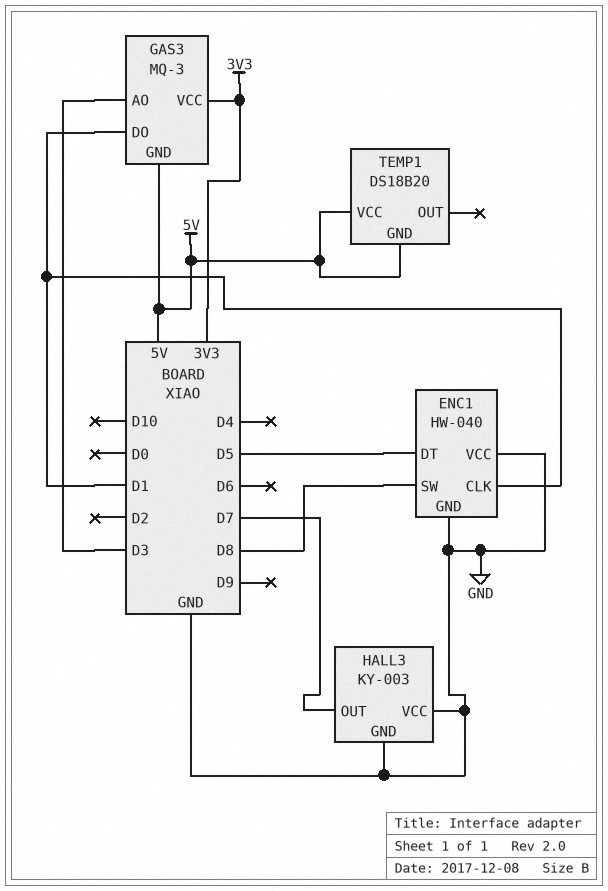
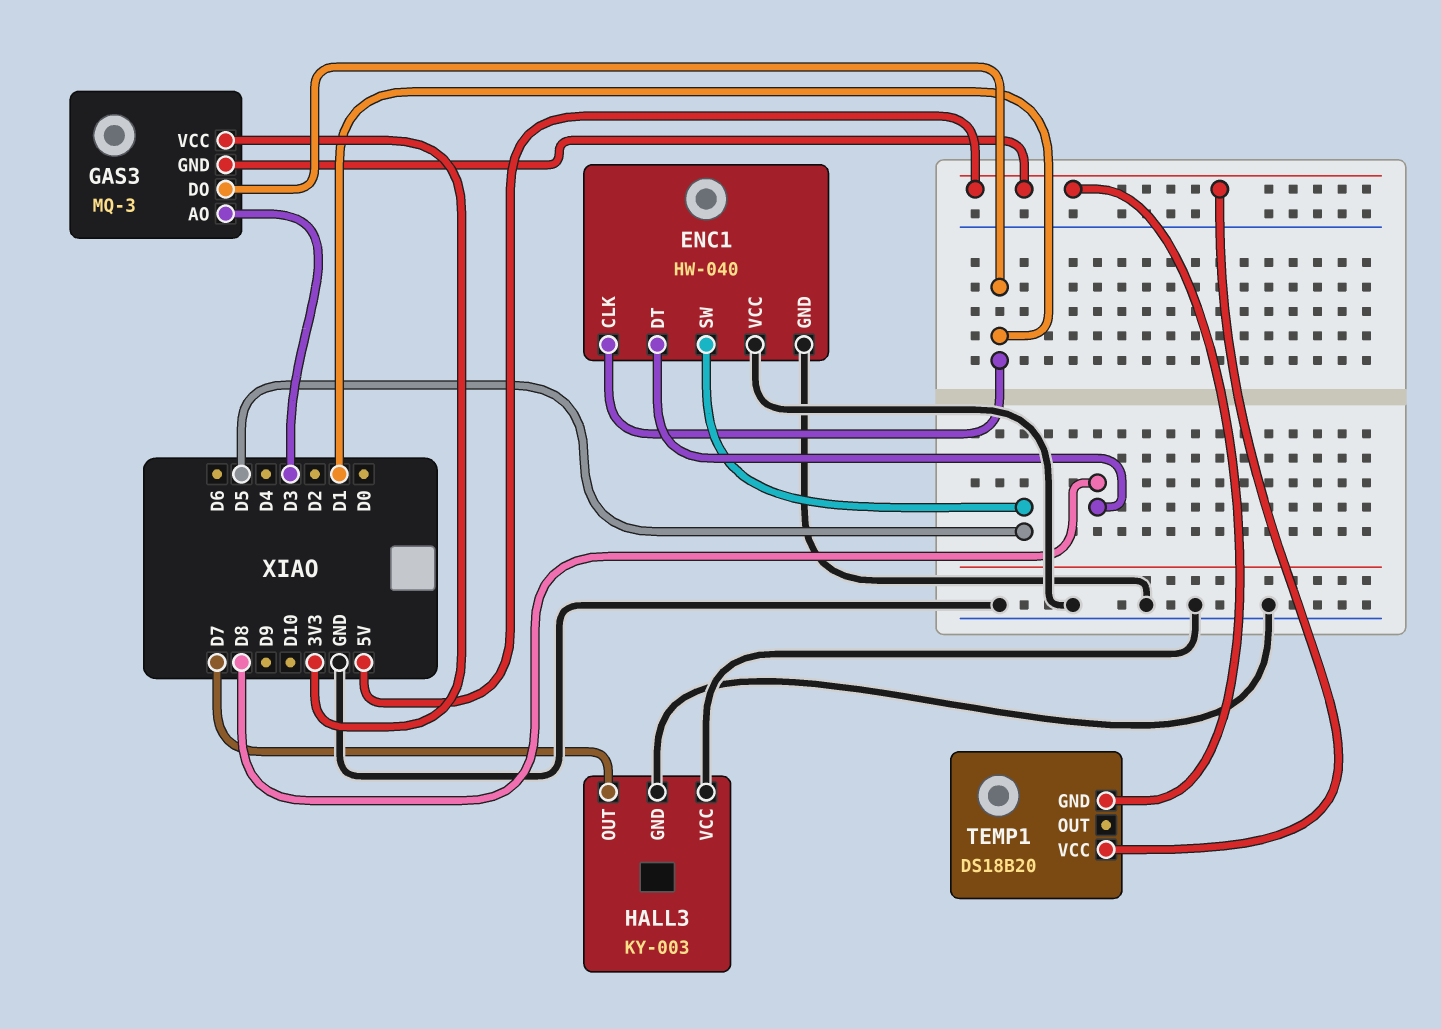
ENC1 pin DT: D5 -> D8
ENC1 pin SW: D8 -> D5

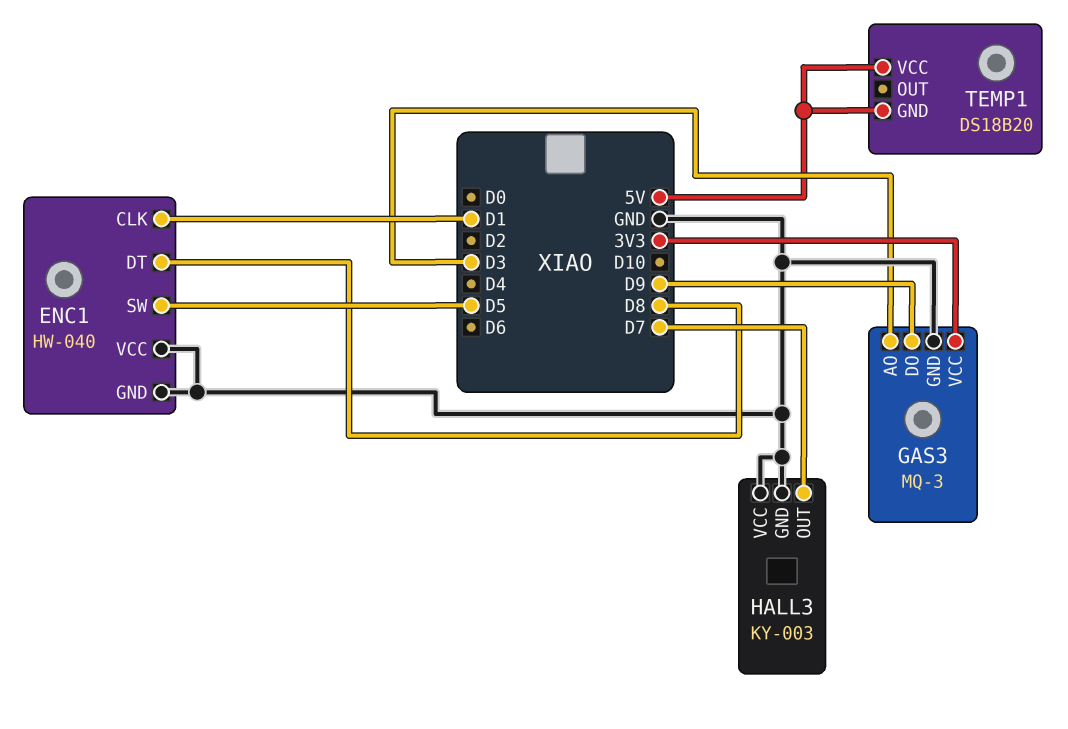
GAS3 pin DO: D1 -> D9
GAS3 pin GND: 5V -> GND

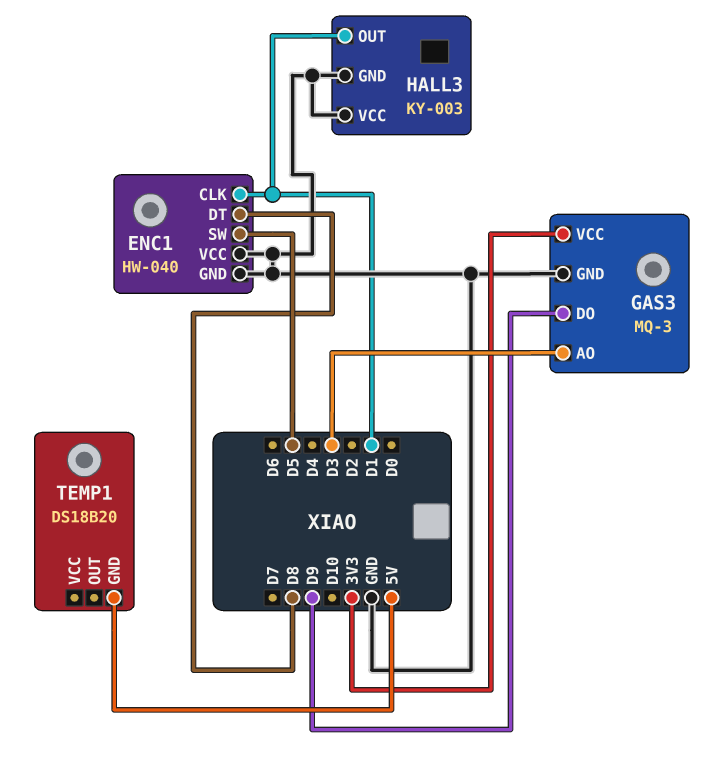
HALL3 pin OUT: D7 -> D1
TEMP1 pin VCC: 5V -> none

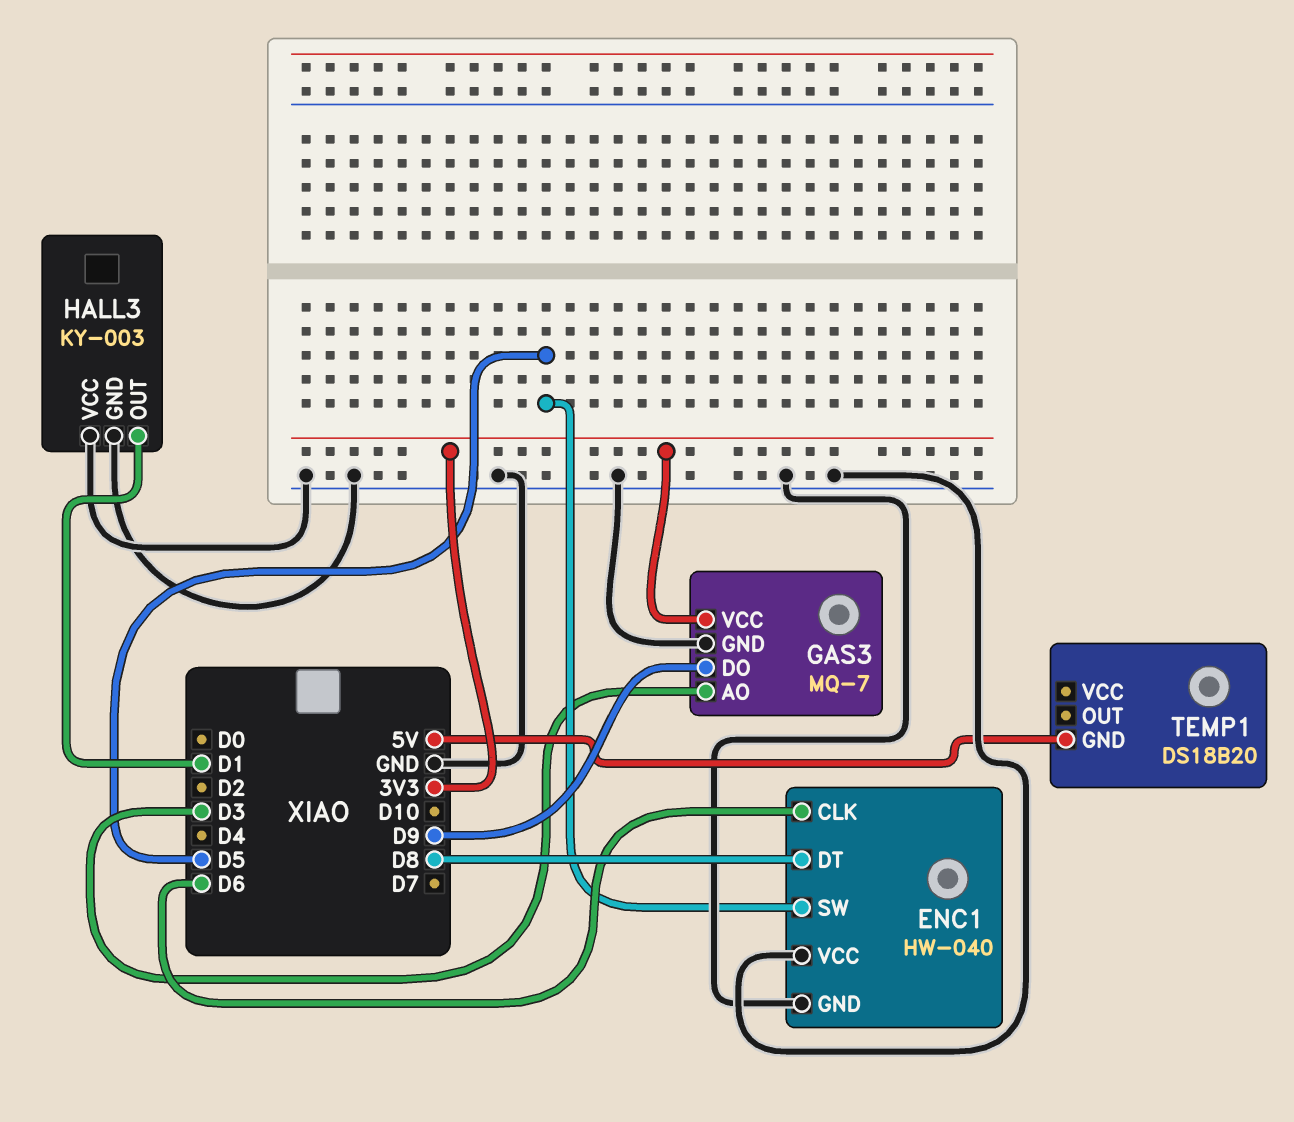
ENC1 pin CLK: D1 -> D6
GAS3: MQ-3 -> MQ-7

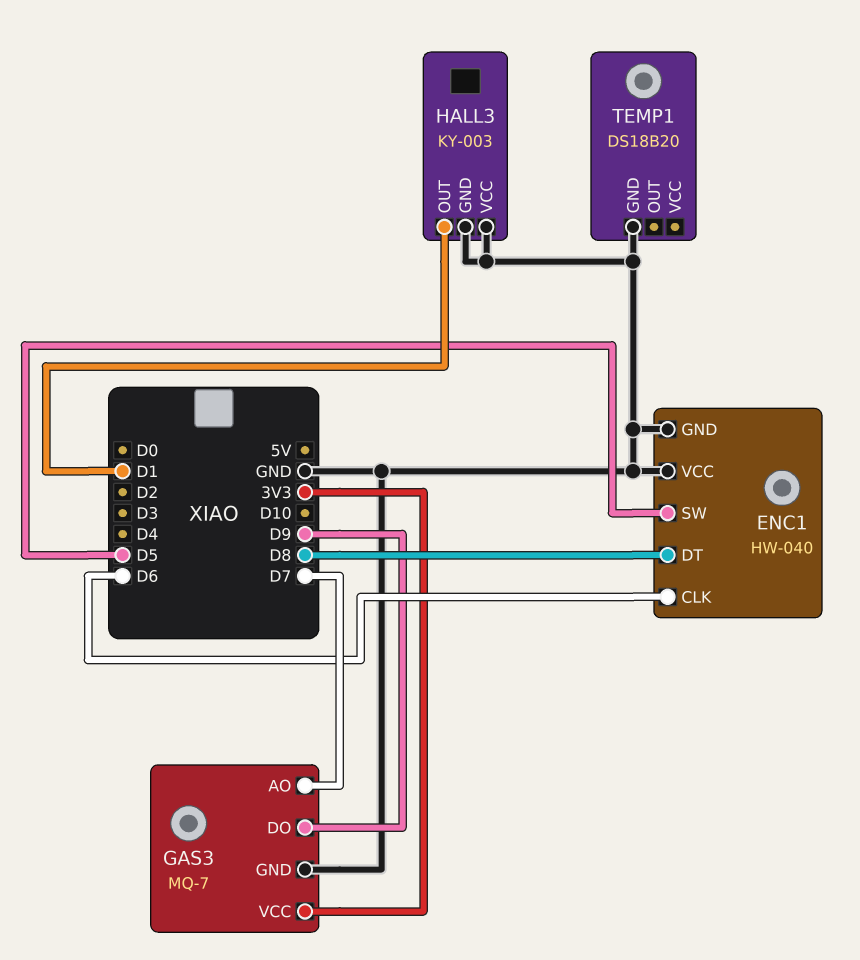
GAS3 pin AO: D3 -> D7
TEMP1 pin GND: 5V -> GND

